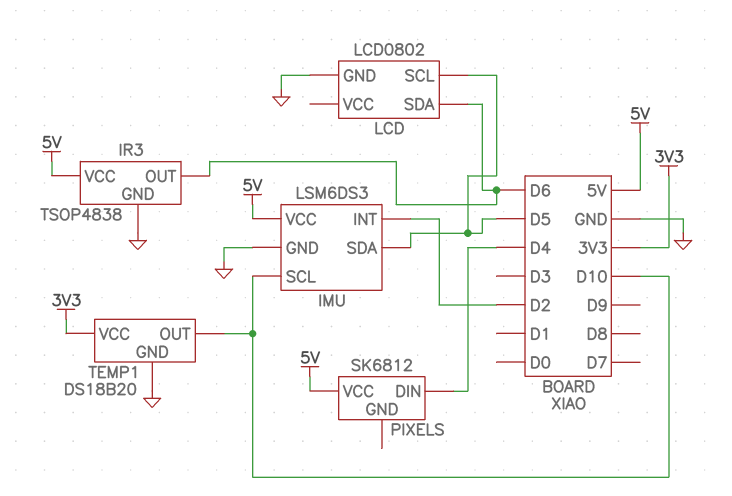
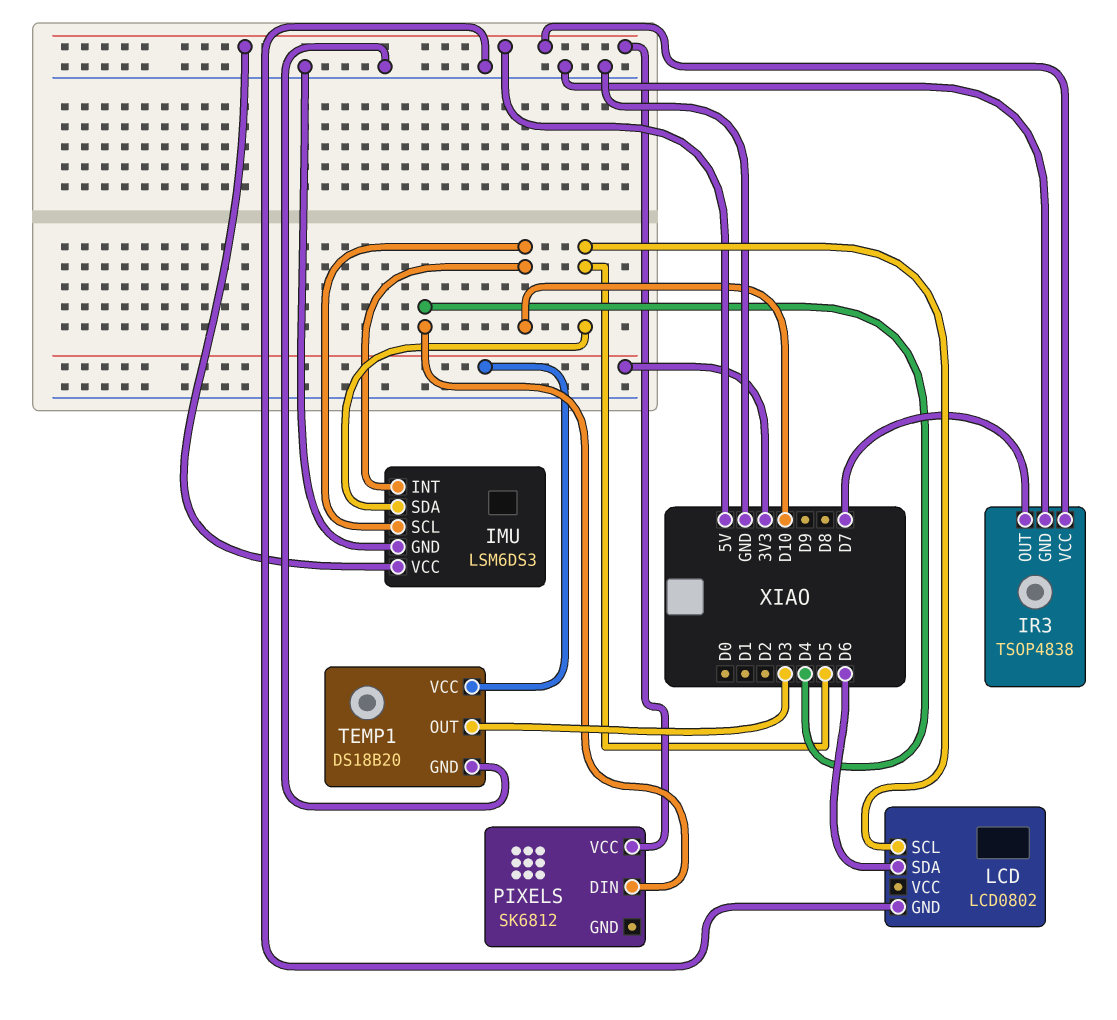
IMU pin INT: D2 -> D10
IR3 pin OUT: D6 -> D7
TEMP1 pin OUT: D10 -> D3

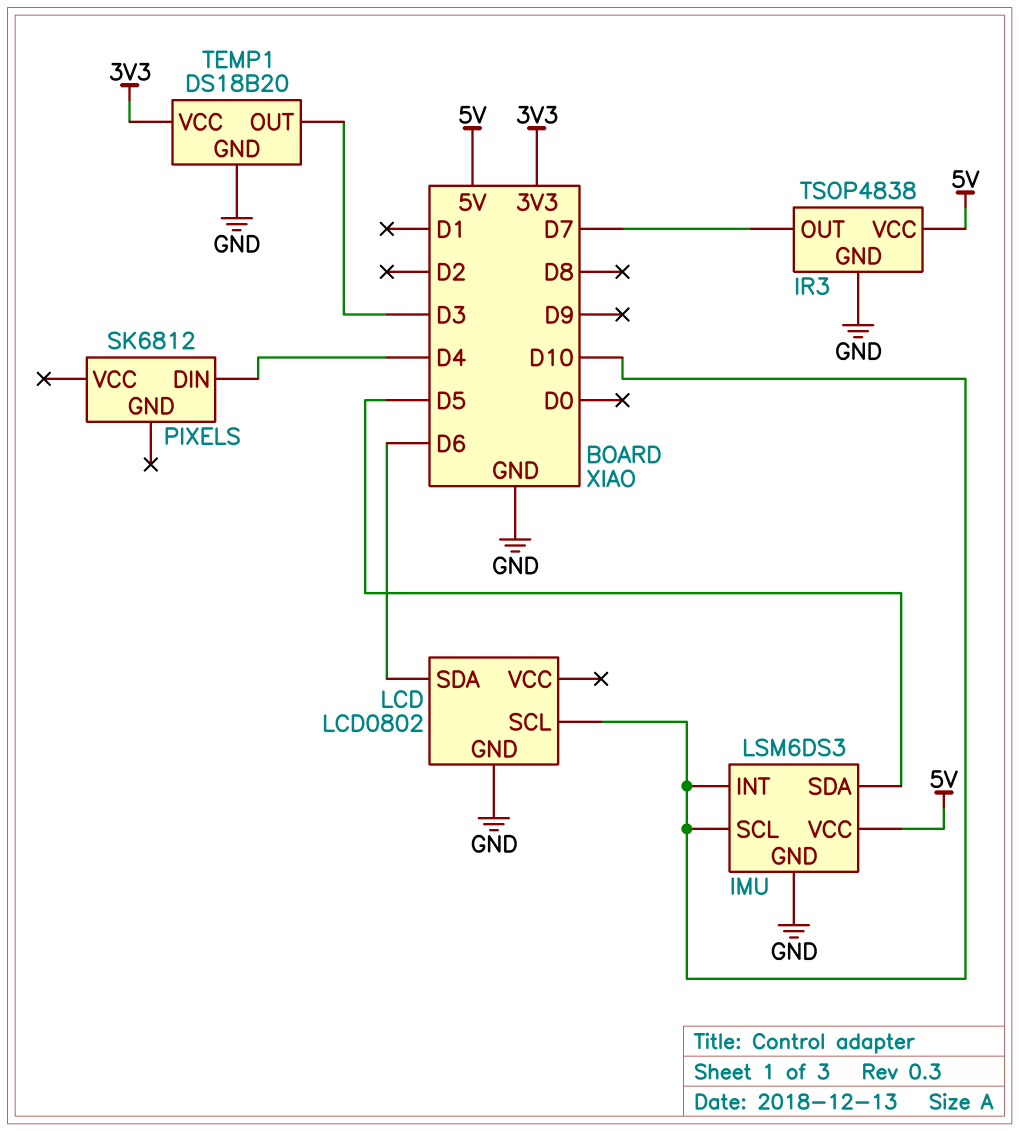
LCD pin SCL: D5 -> D10
PIXELS pin VCC: 5V -> none

